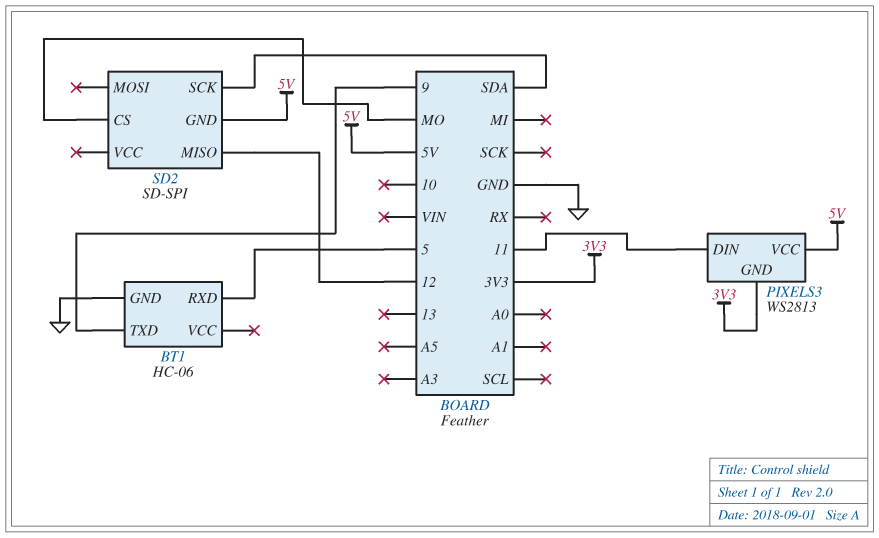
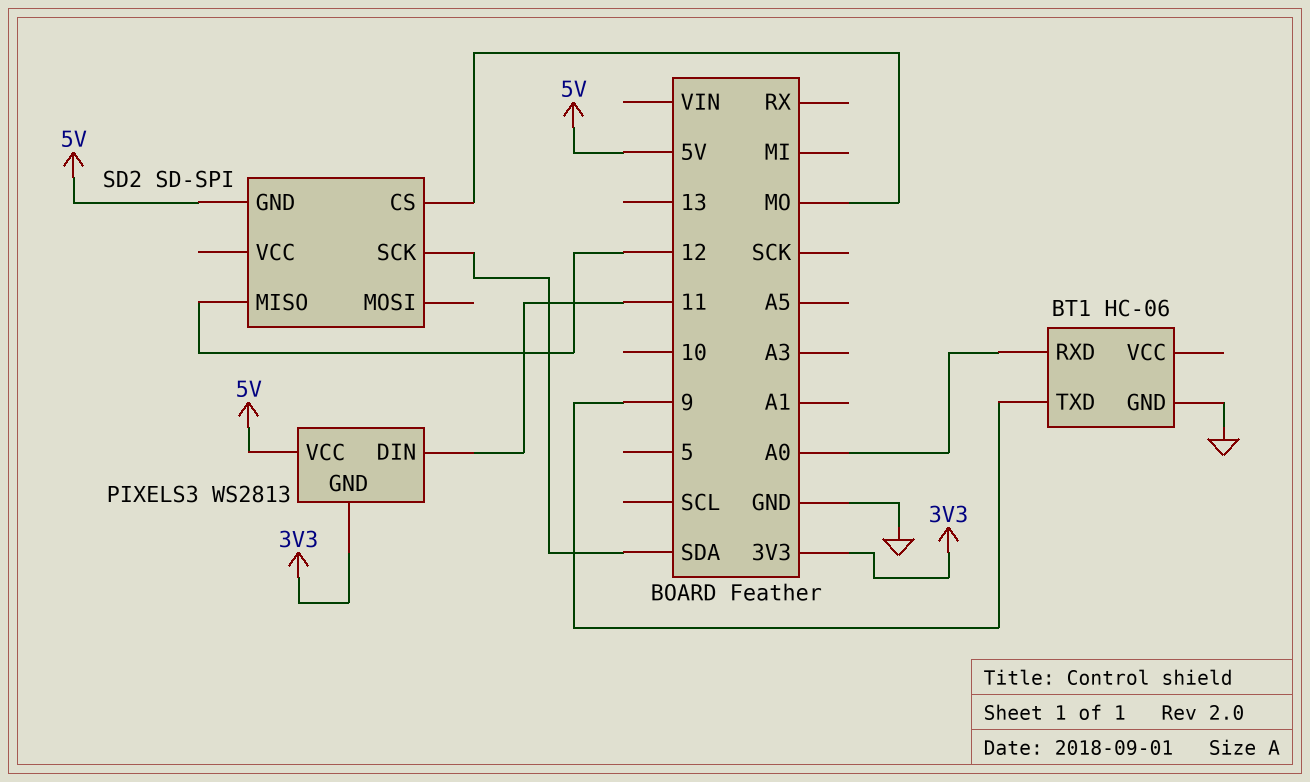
BT1 pin RXD: 5 -> A0

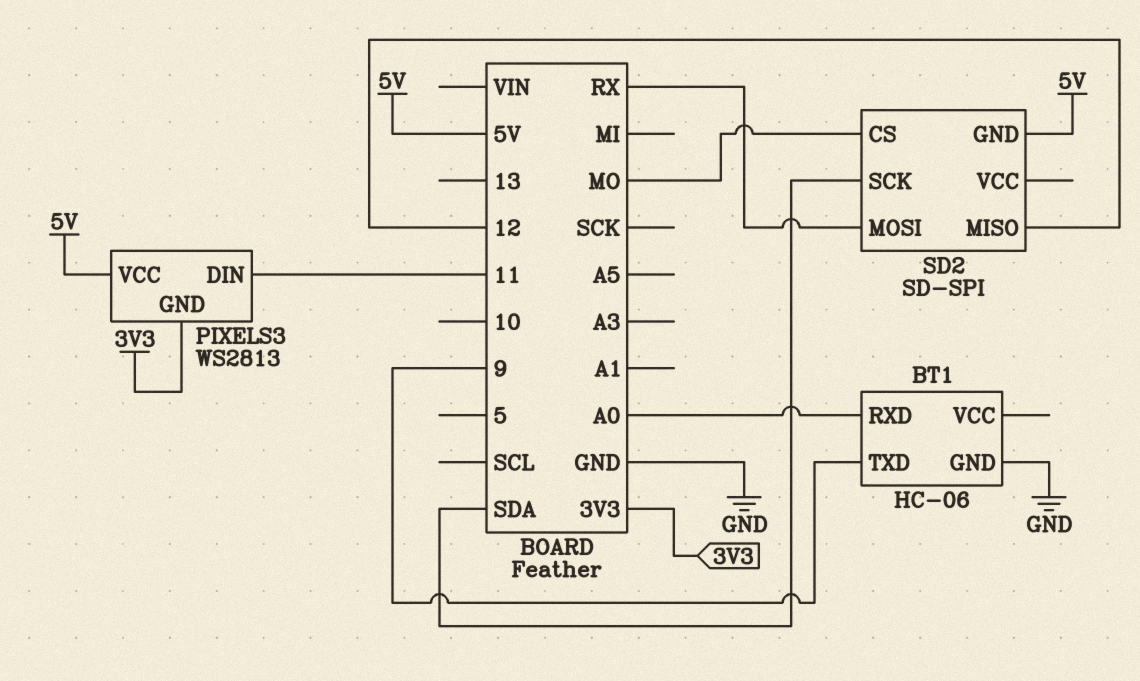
SD2 pin MOSI: none -> RX

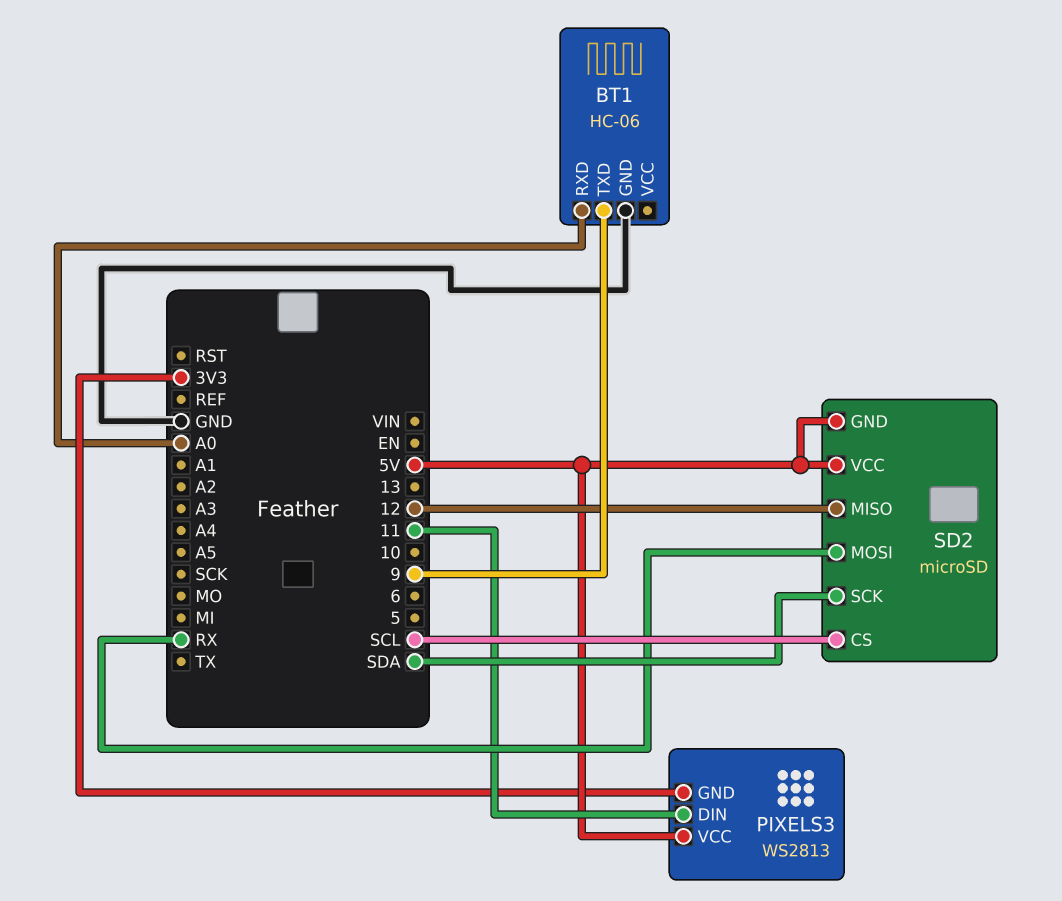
SD2: SD-SPI -> microSD
SD2 pin CS: MO -> SCL
SD2 pin VCC: none -> 5V

